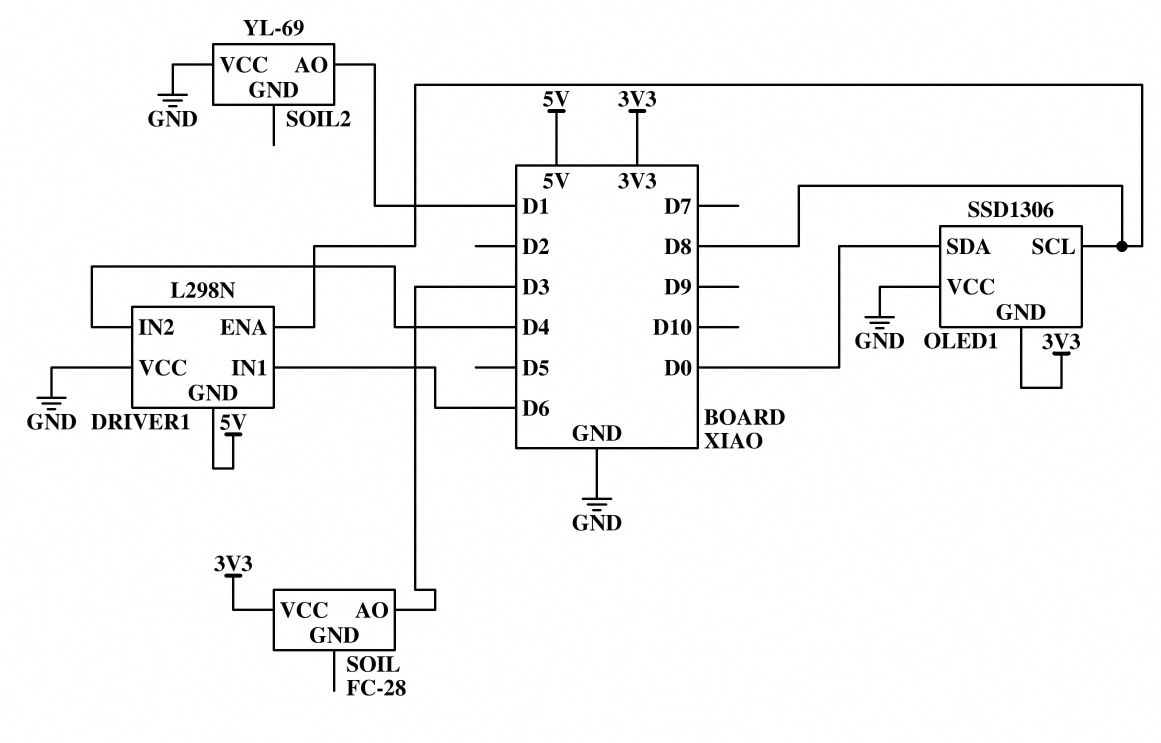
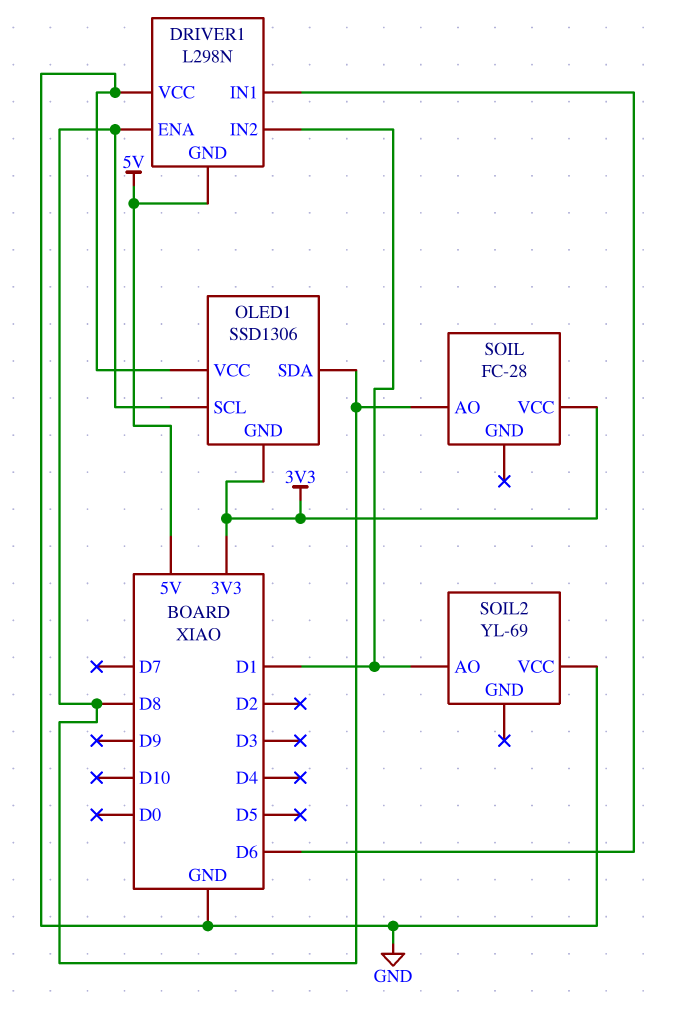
DRIVER1 pin IN2: D4 -> D1
OLED1 pin SDA: D0 -> D8
SOIL pin AO: D3 -> D8

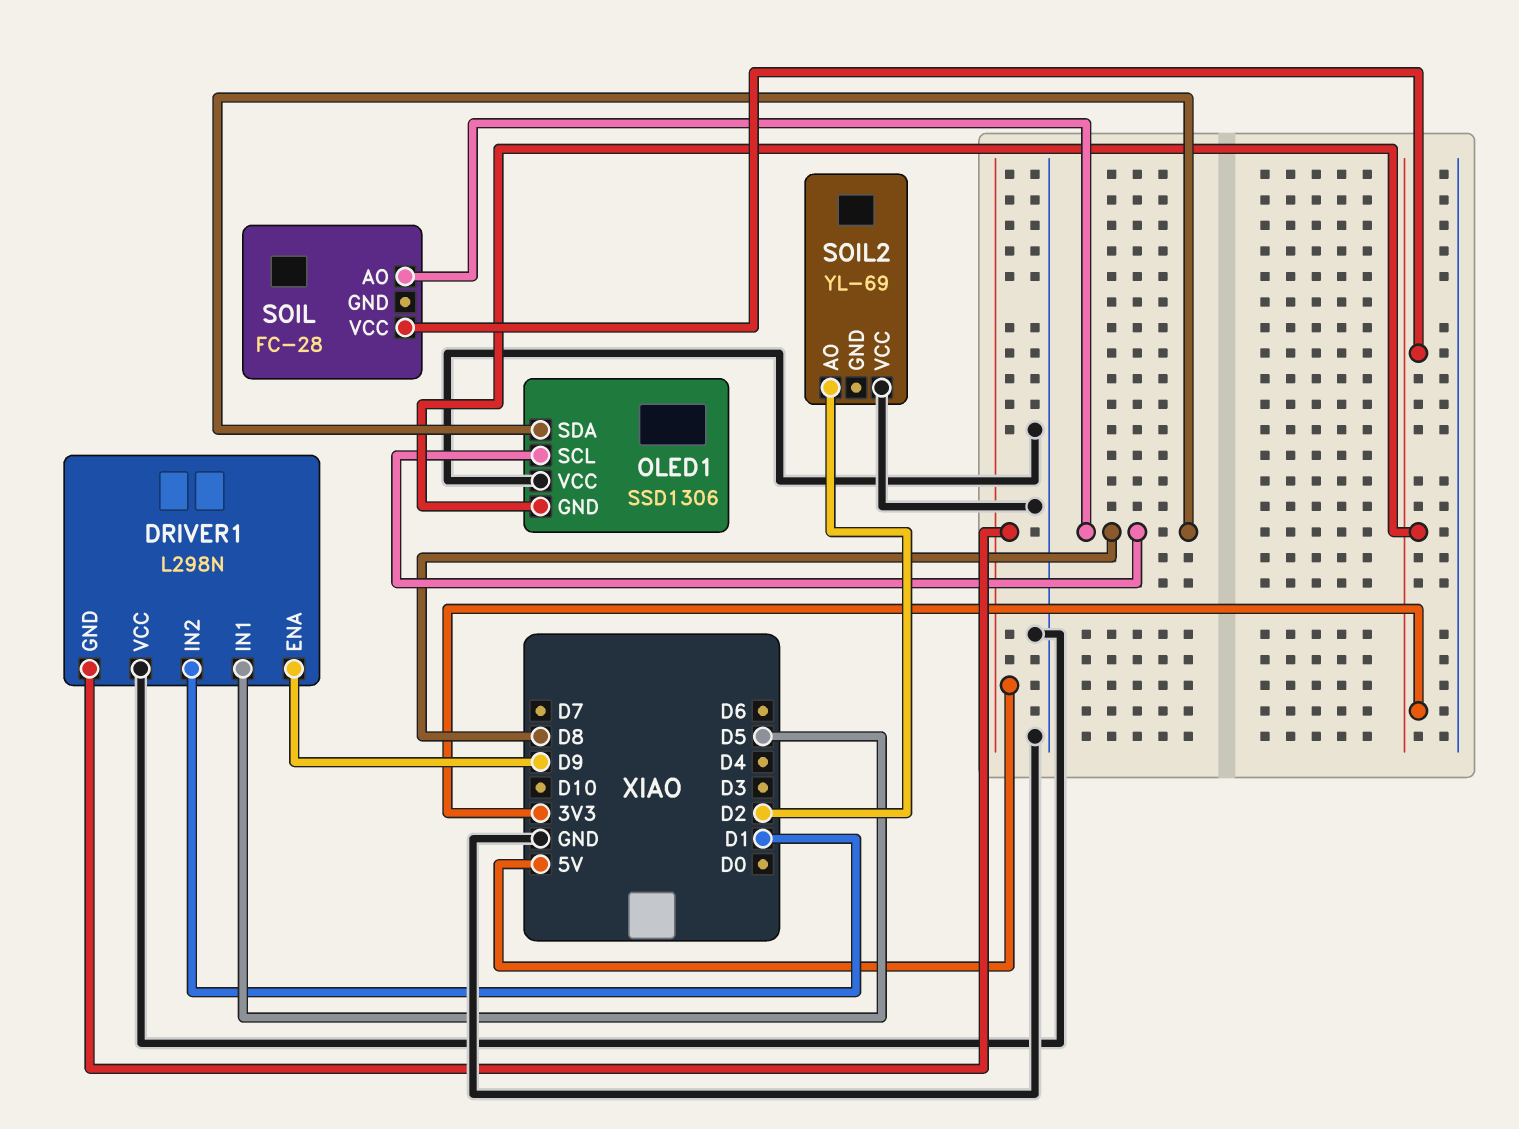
DRIVER1 pin ENA: D8 -> D9
DRIVER1 pin IN1: D6 -> D5
SOIL2 pin AO: D1 -> D2

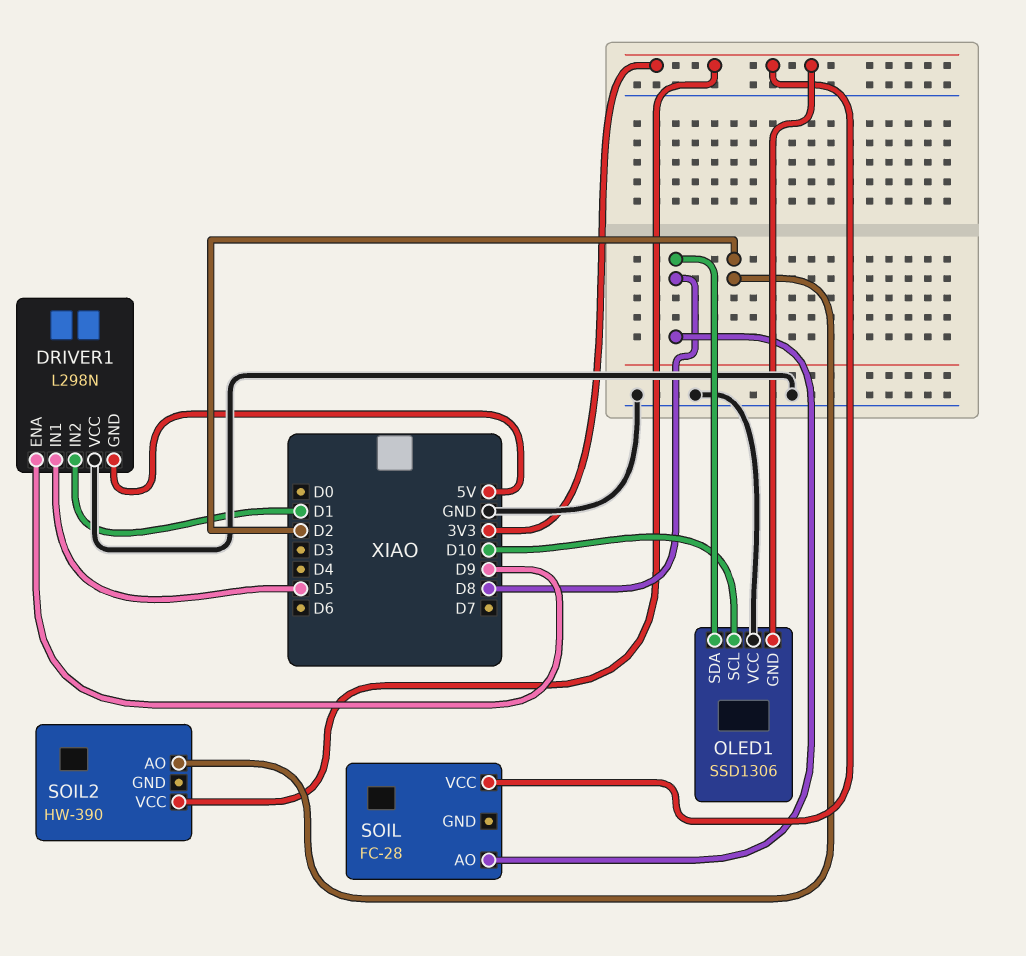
OLED1 pin SCL: D8 -> D10
SOIL2: YL-69 -> HW-390
SOIL2 pin VCC: GND -> 3V3

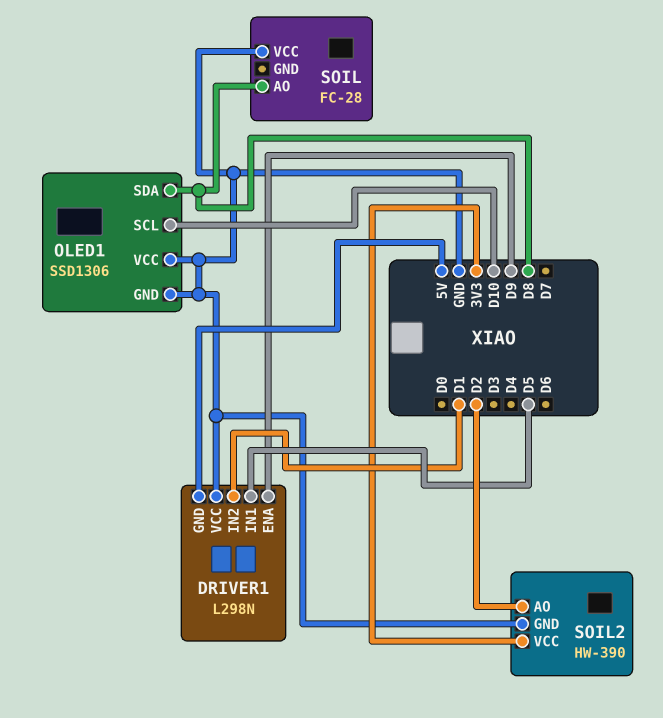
OLED1 pin GND: 3V3 -> GND
SOIL pin VCC: 3V3 -> GND
SOIL2 pin GND: none -> GND

